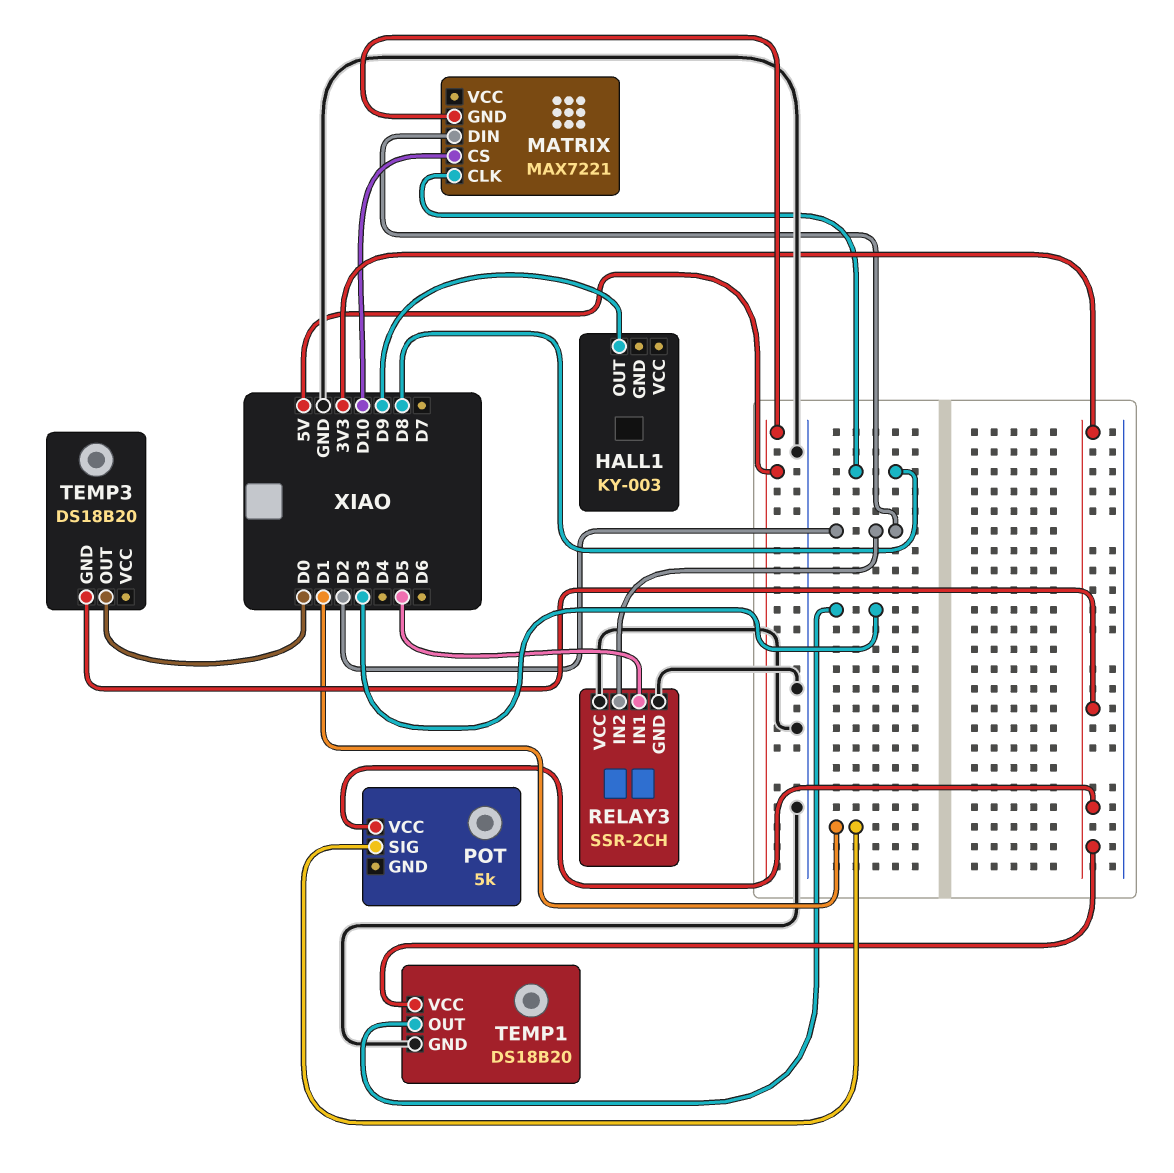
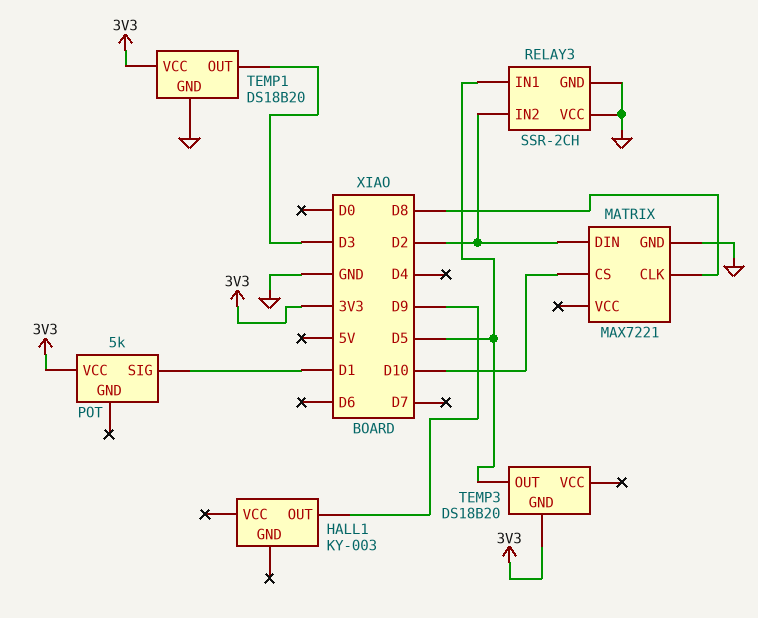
MATRIX pin GND: 5V -> GND
TEMP3 pin OUT: D0 -> D5

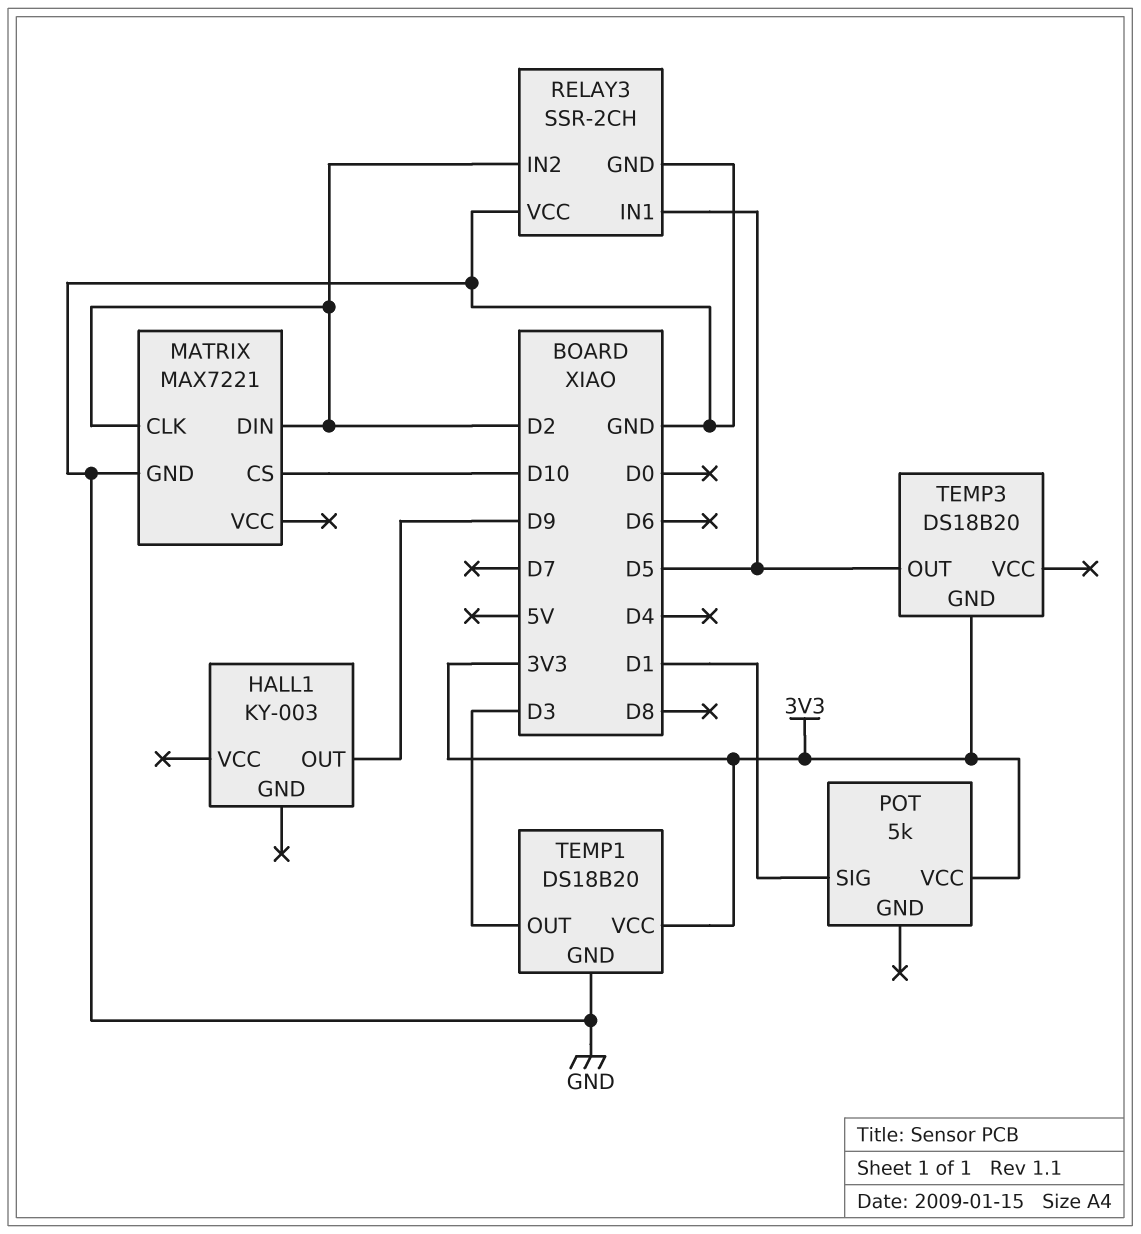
MATRIX pin CLK: D8 -> D2

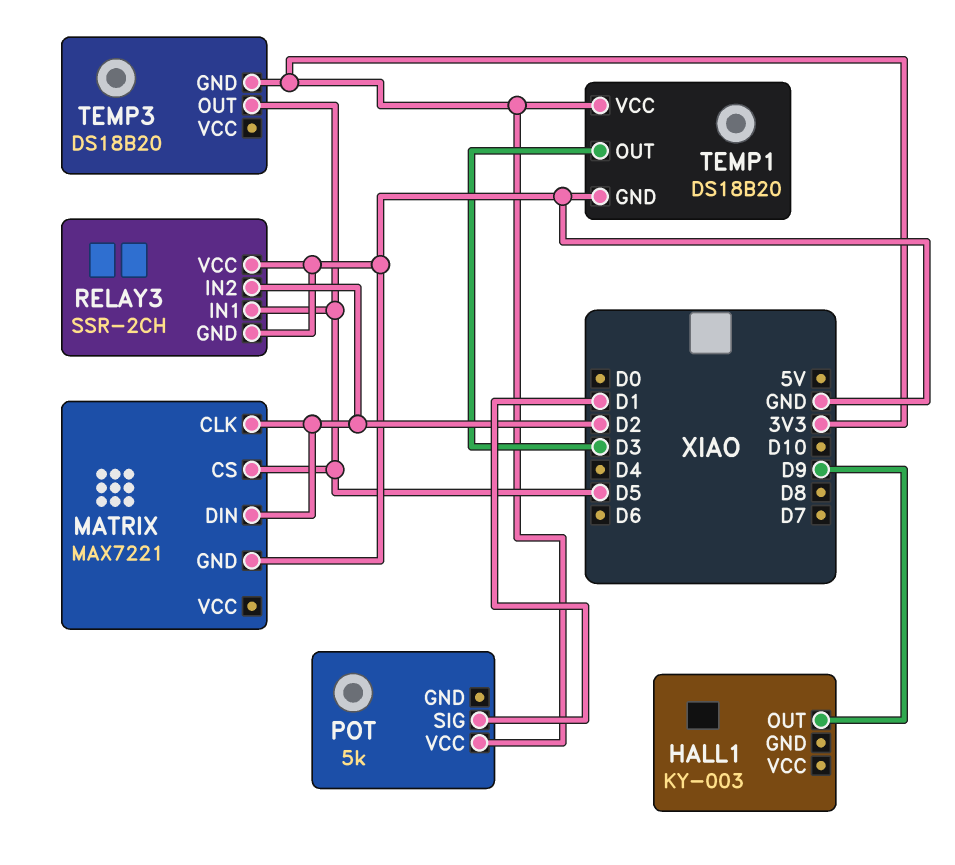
MATRIX pin CS: D10 -> D5

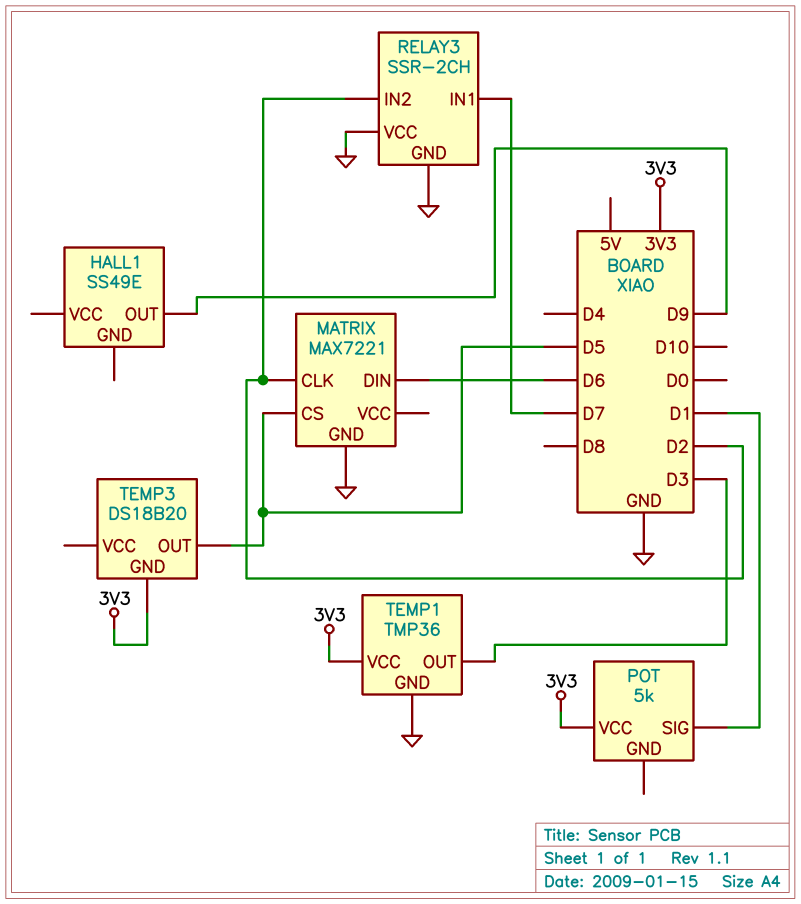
HALL1: KY-003 -> SS49E
MATRIX pin DIN: D2 -> D6
RELAY3 pin IN1: D5 -> D7
TEMP1: DS18B20 -> TMP36

